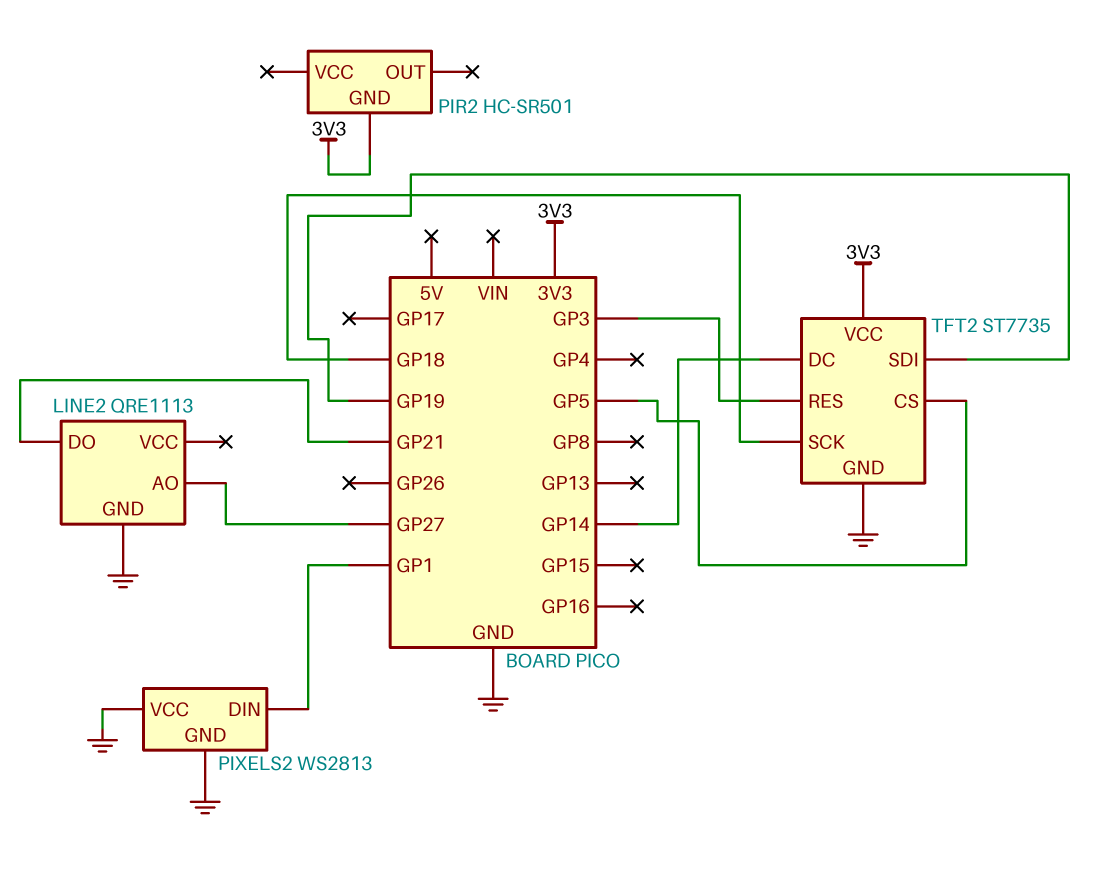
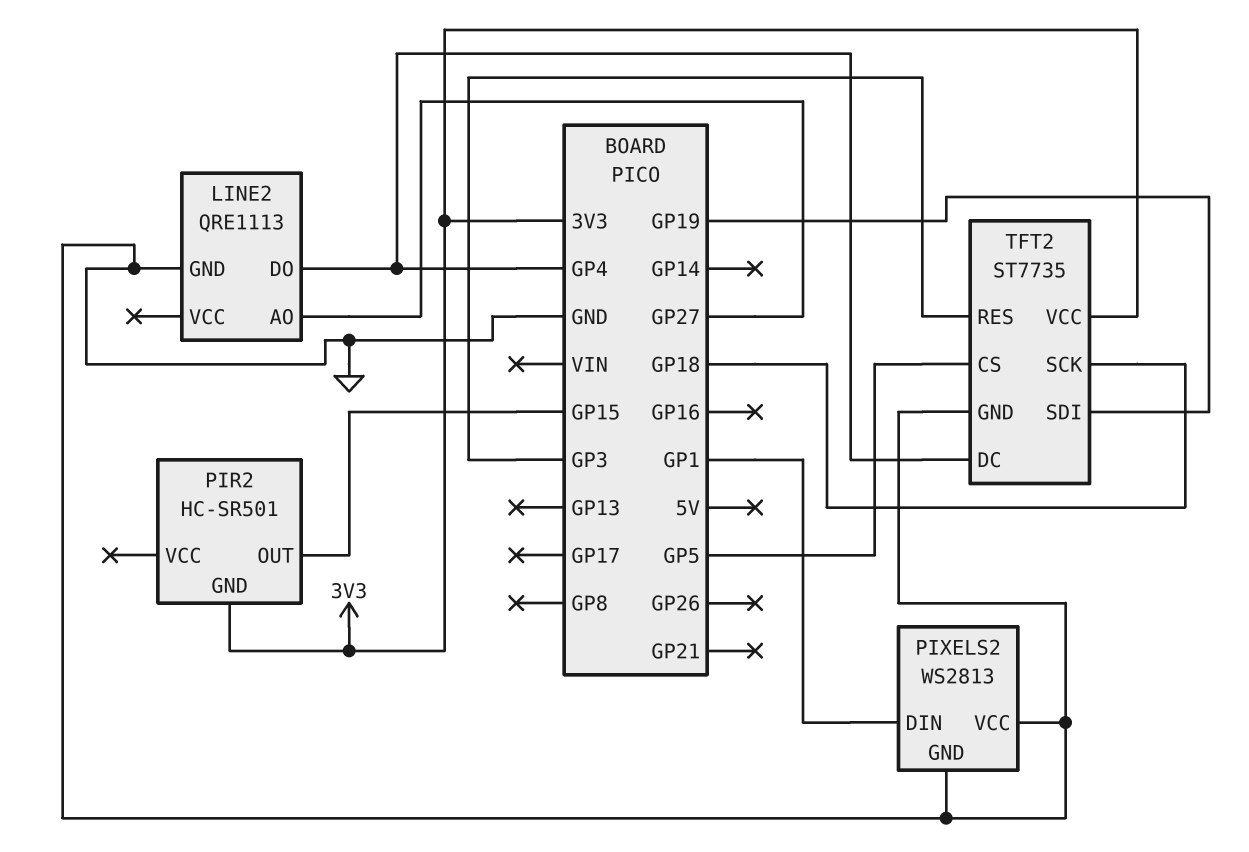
LINE2 pin DO: GP21 -> GP4
PIR2 pin OUT: none -> GP15
TFT2 pin DC: GP14 -> GP4

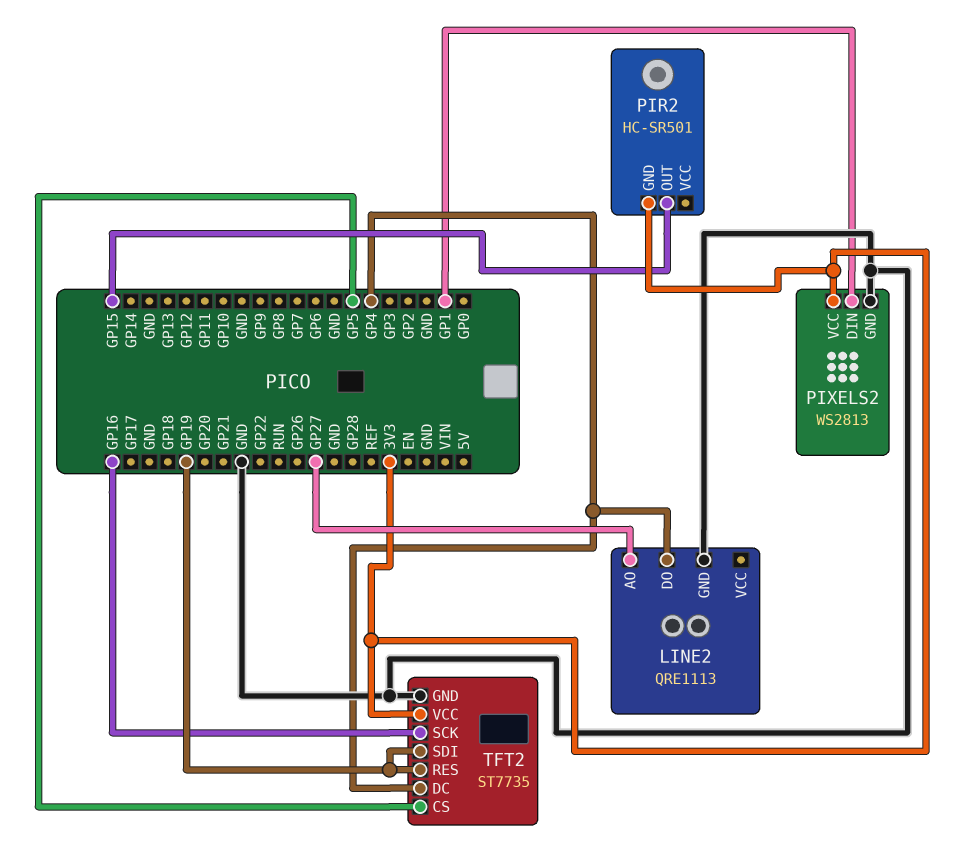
PIXELS2 pin VCC: GND -> 3V3
TFT2 pin RES: GP3 -> GP19
TFT2 pin SCK: GP18 -> GP16

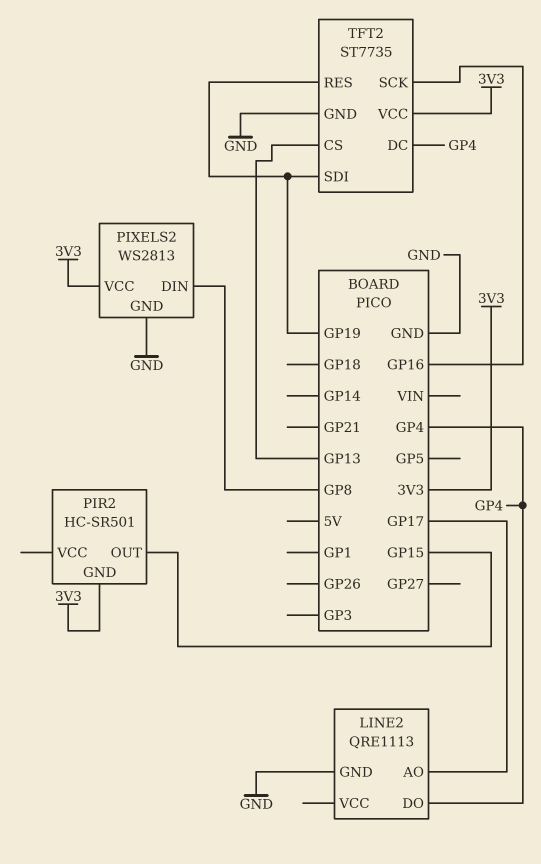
LINE2 pin AO: GP27 -> GP17
PIXELS2 pin DIN: GP1 -> GP8
TFT2 pin CS: GP5 -> GP13

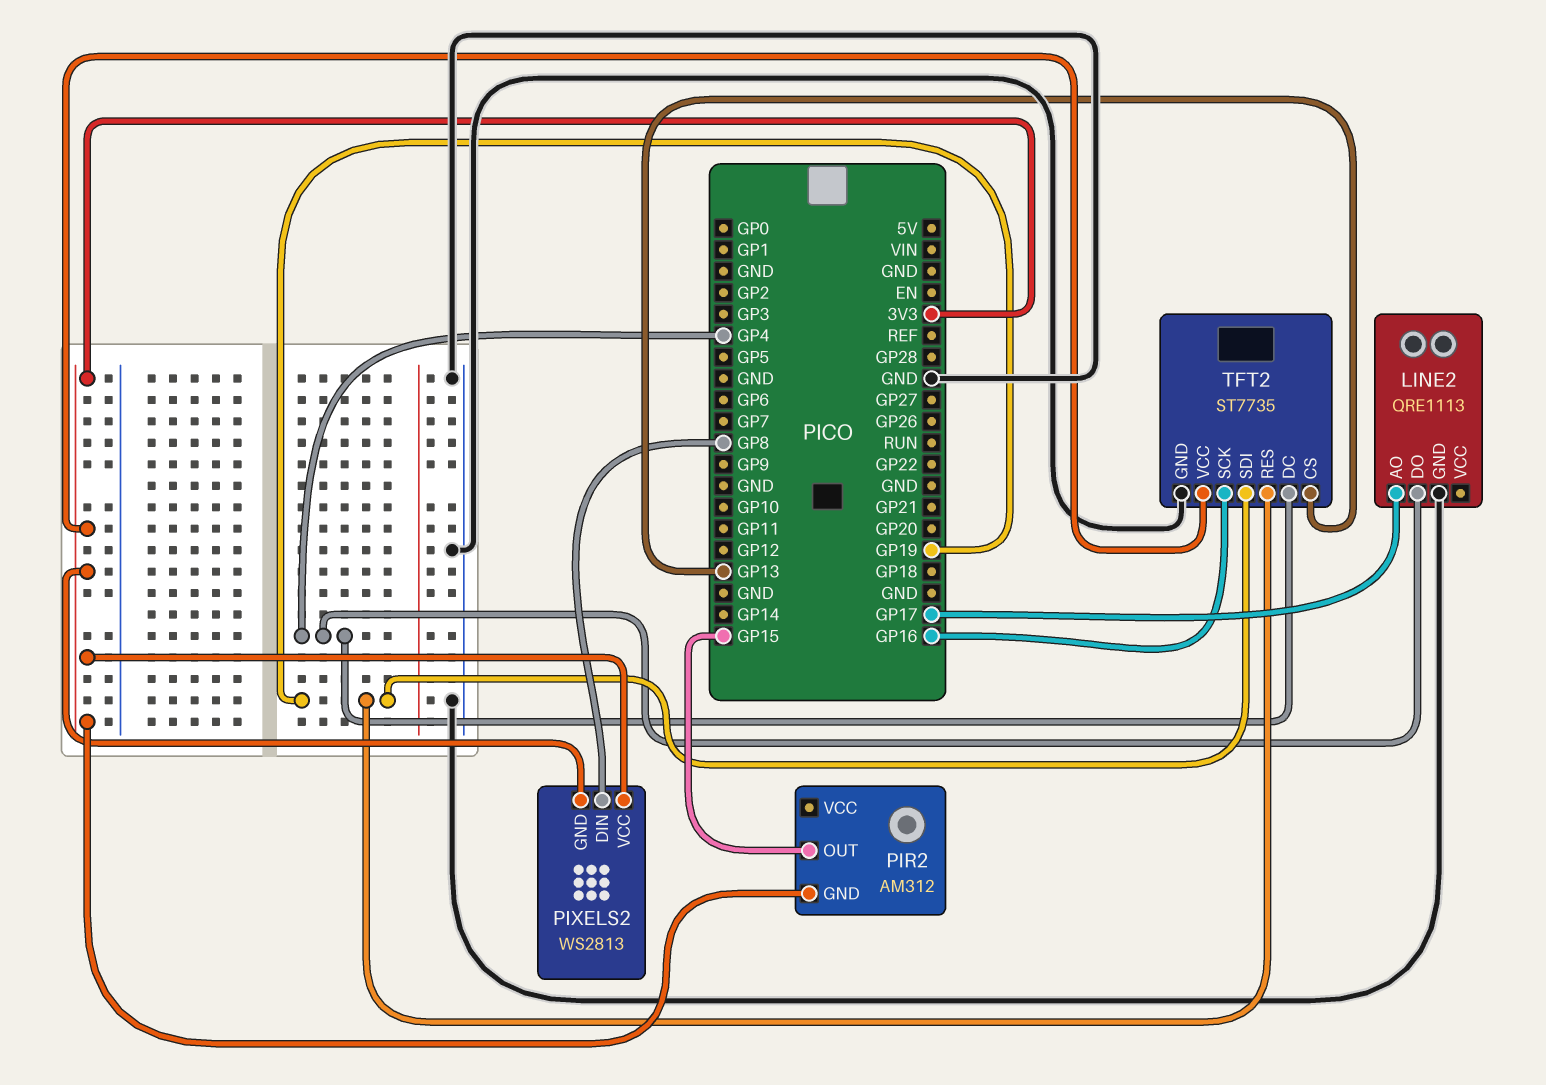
PIR2: HC-SR501 -> AM312
PIXELS2 pin GND: GND -> 3V3

